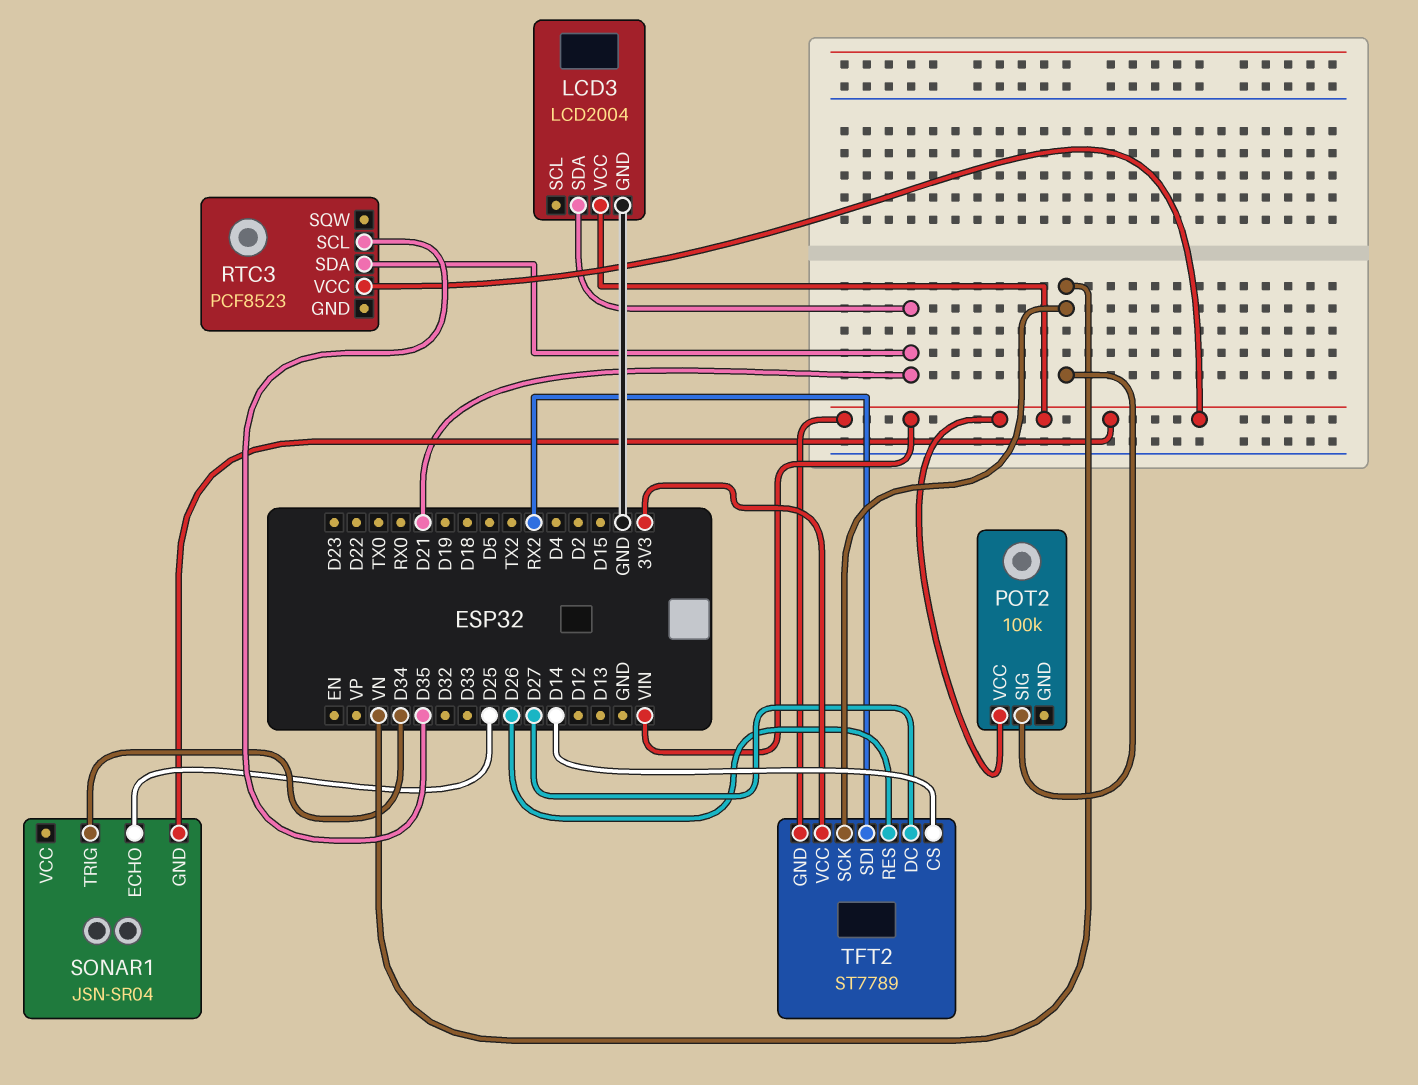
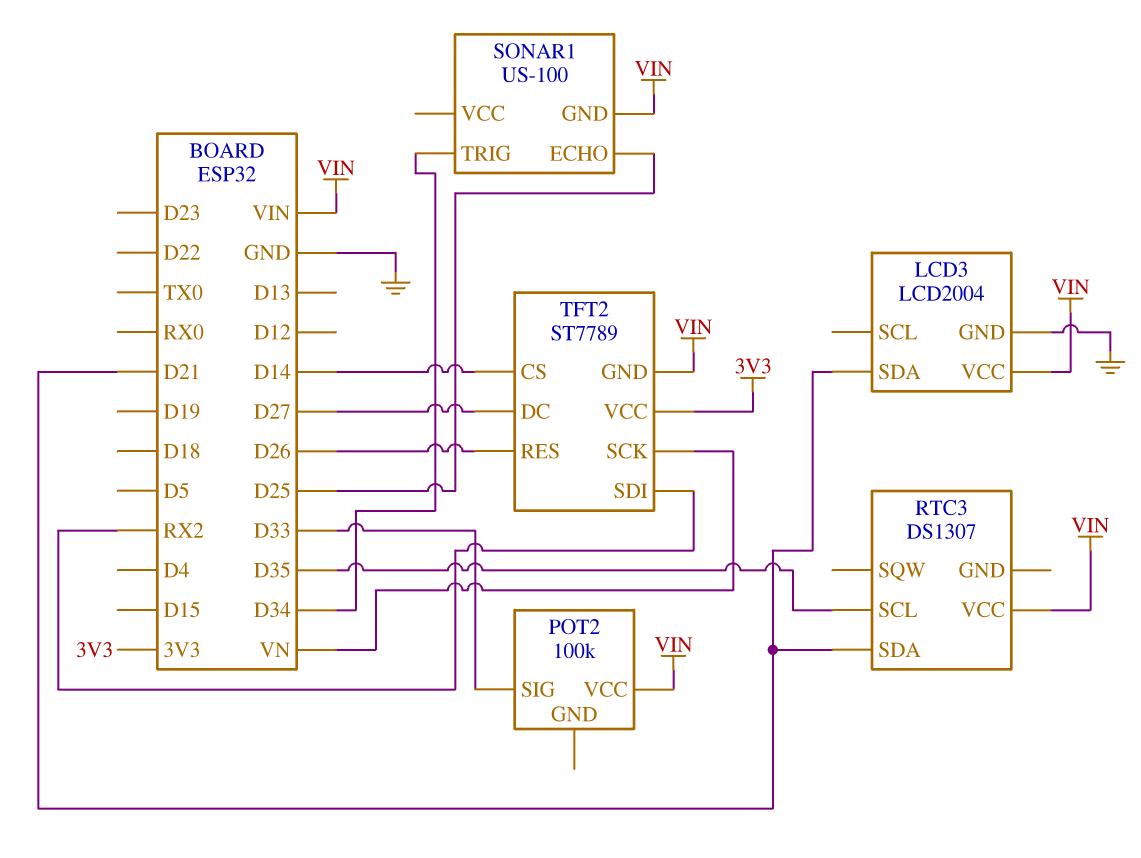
POT2 pin SIG: VN -> D33
RTC3: PCF8523 -> DS1307
SONAR1: JSN-SR04 -> US-100

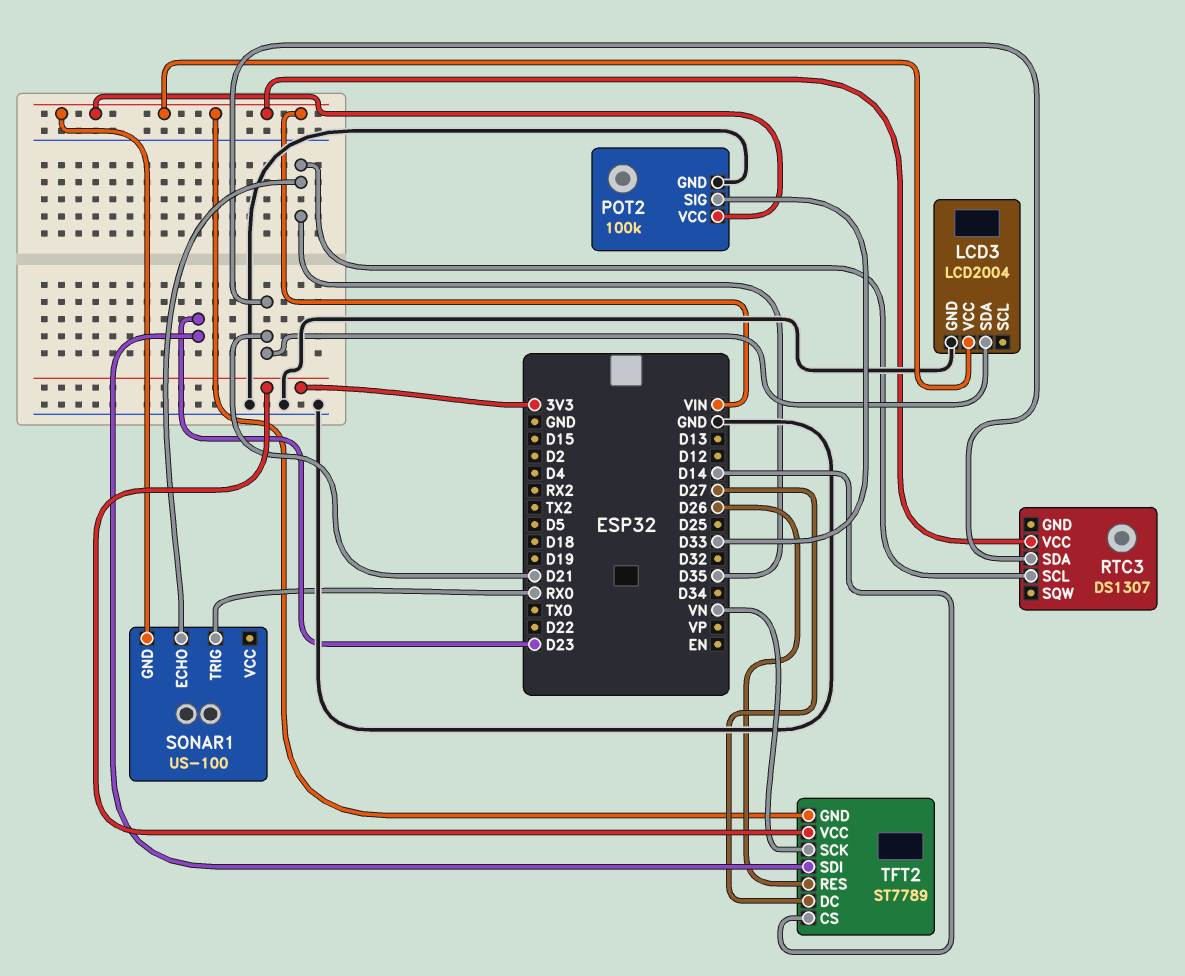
POT2 pin GND: none -> GND
SONAR1 pin ECHO: D25 -> D35
SONAR1 pin TRIG: D34 -> RX0
TFT2 pin SDI: RX2 -> D23

